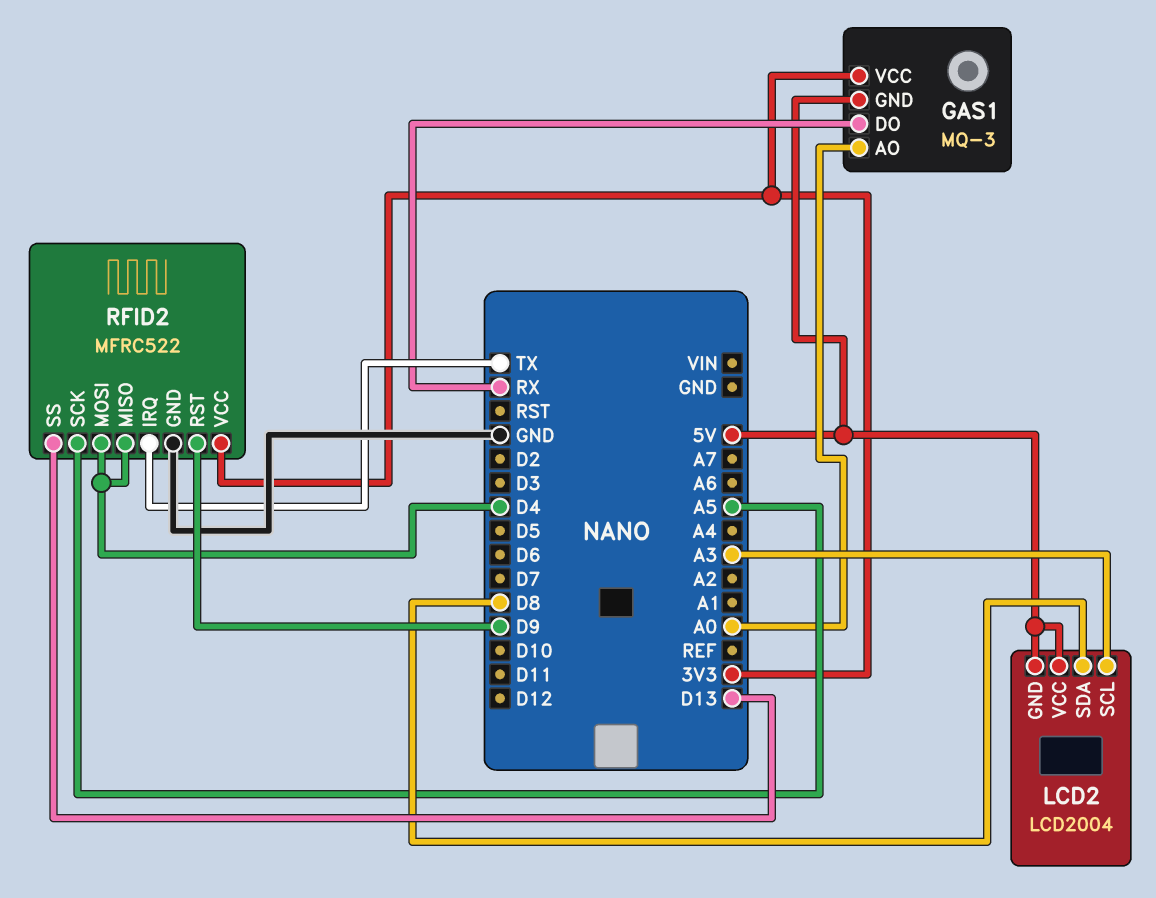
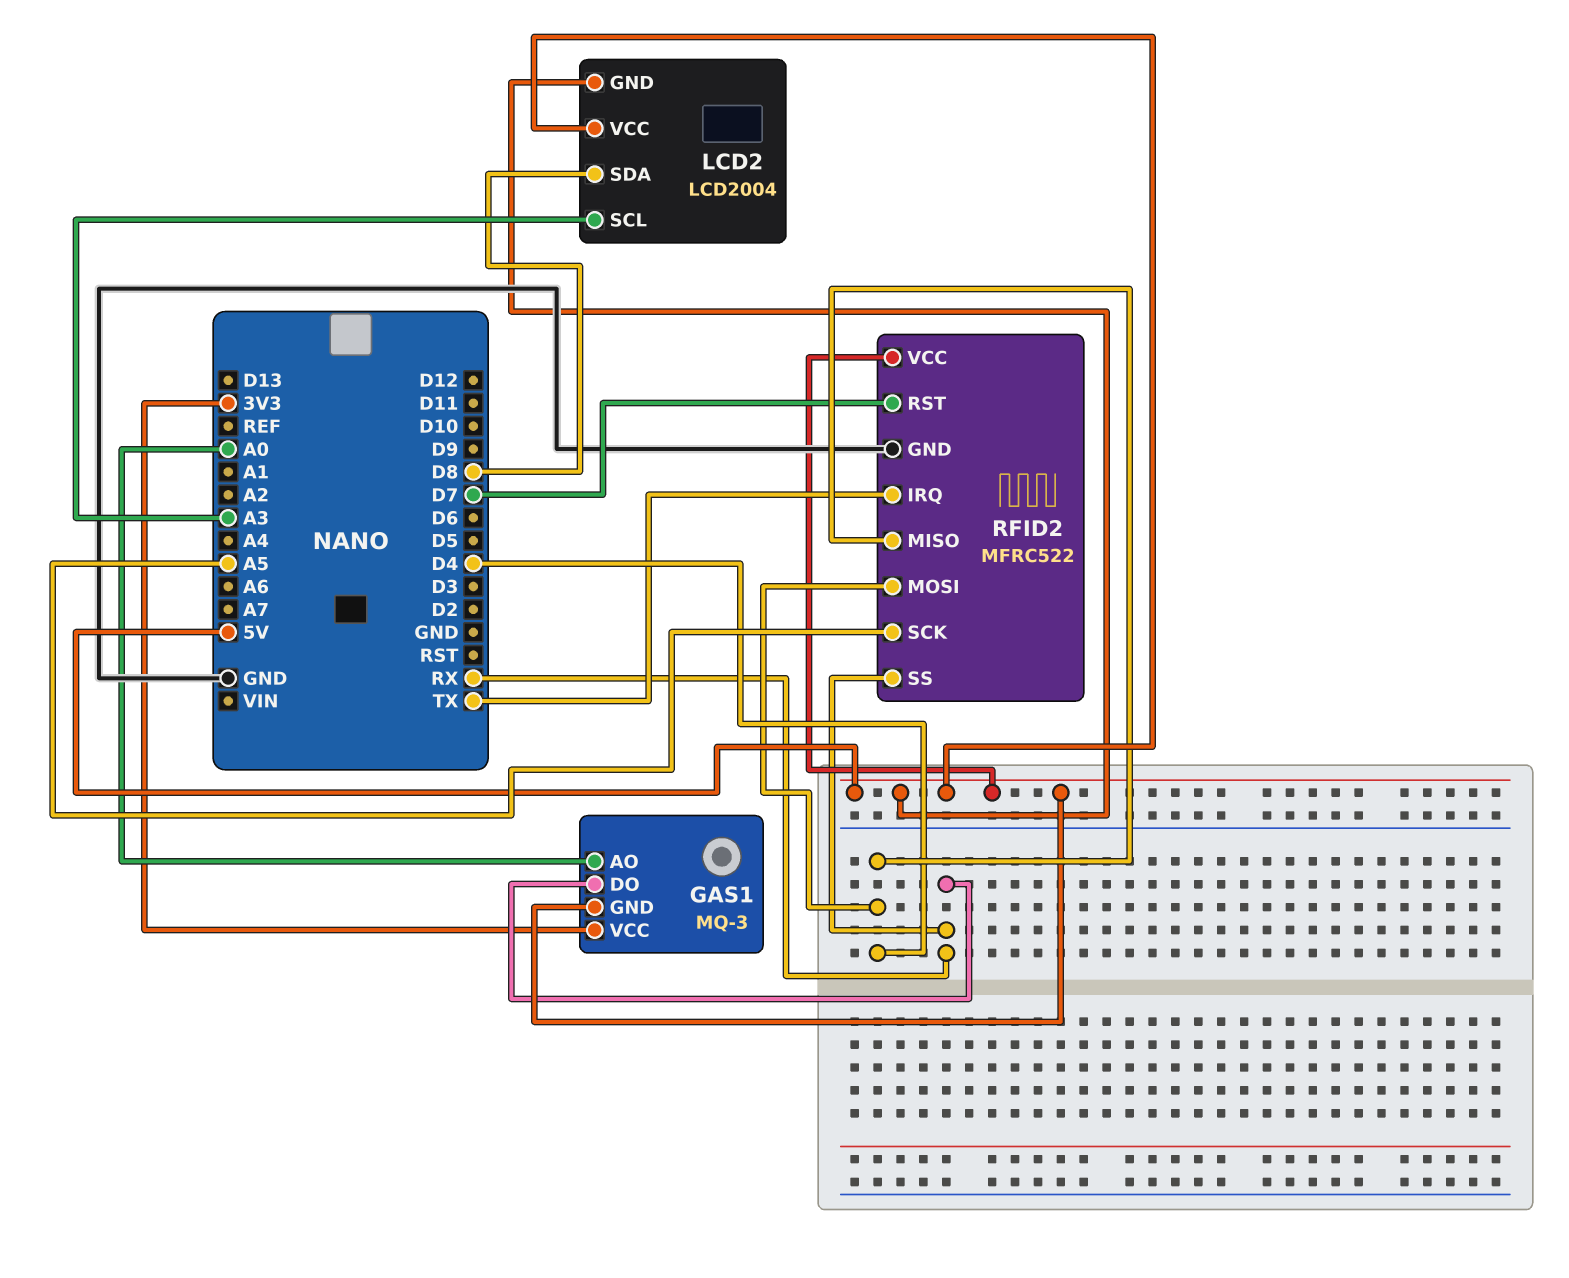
RFID2 pin RST: D9 -> D7
RFID2 pin SS: D13 -> RX
RFID2 pin VCC: 3V3 -> 5V

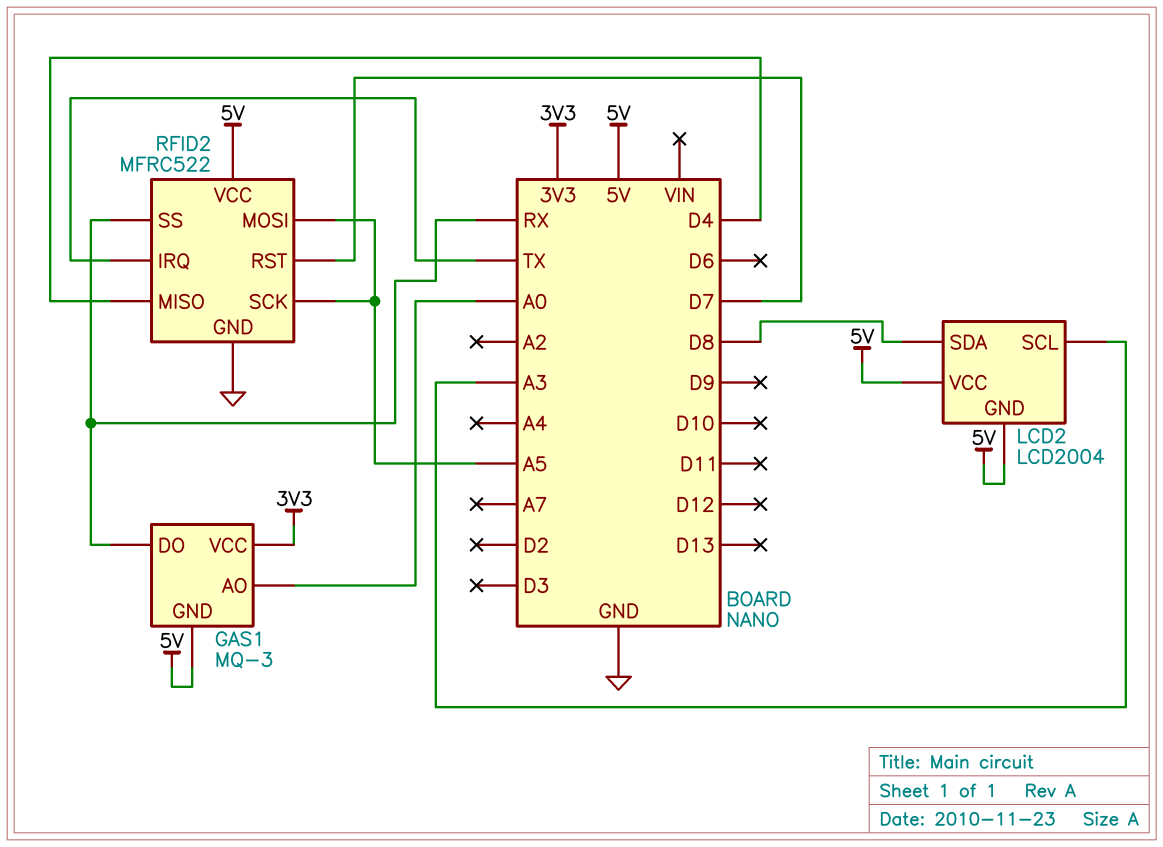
RFID2 pin MOSI: D4 -> A5

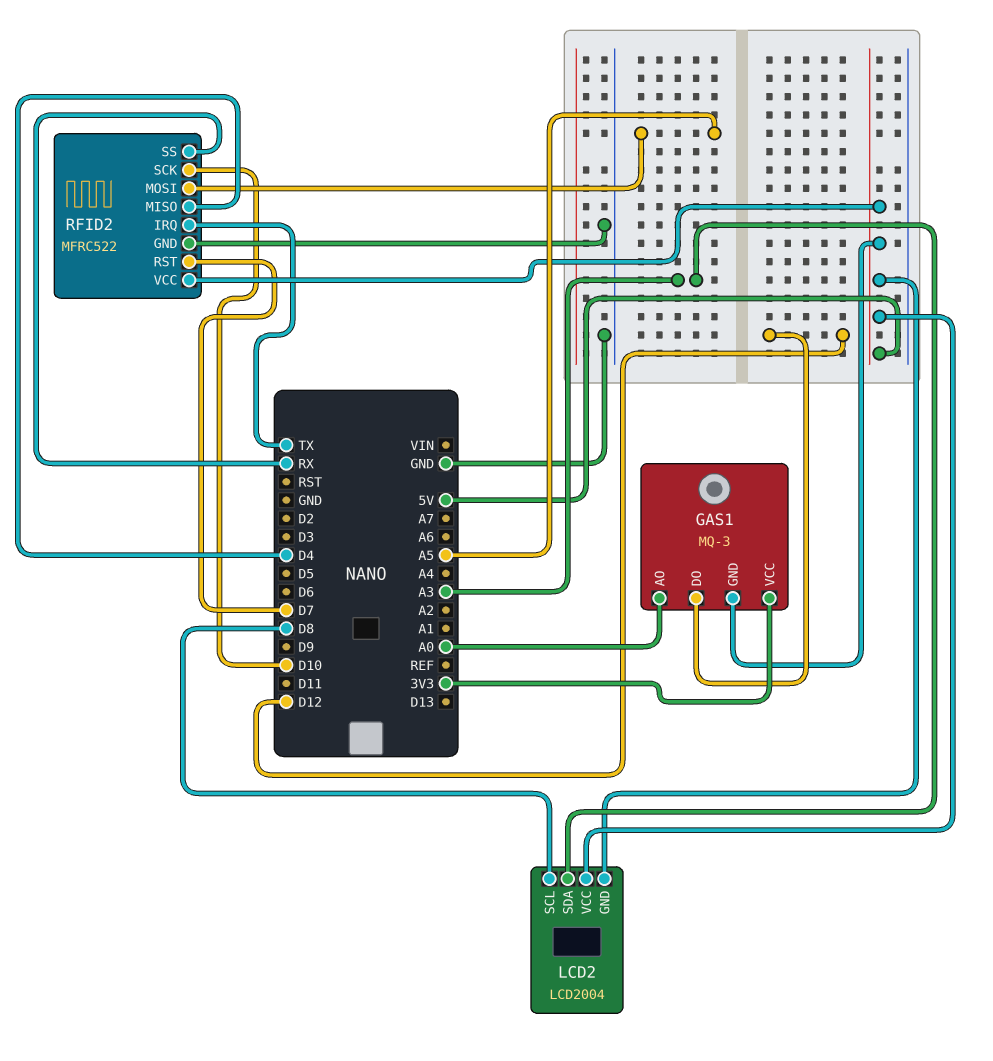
GAS1 pin DO: RX -> D12
LCD2 pin SCL: A3 -> D8
LCD2 pin SDA: D8 -> A3
RFID2 pin SCK: A5 -> D10

